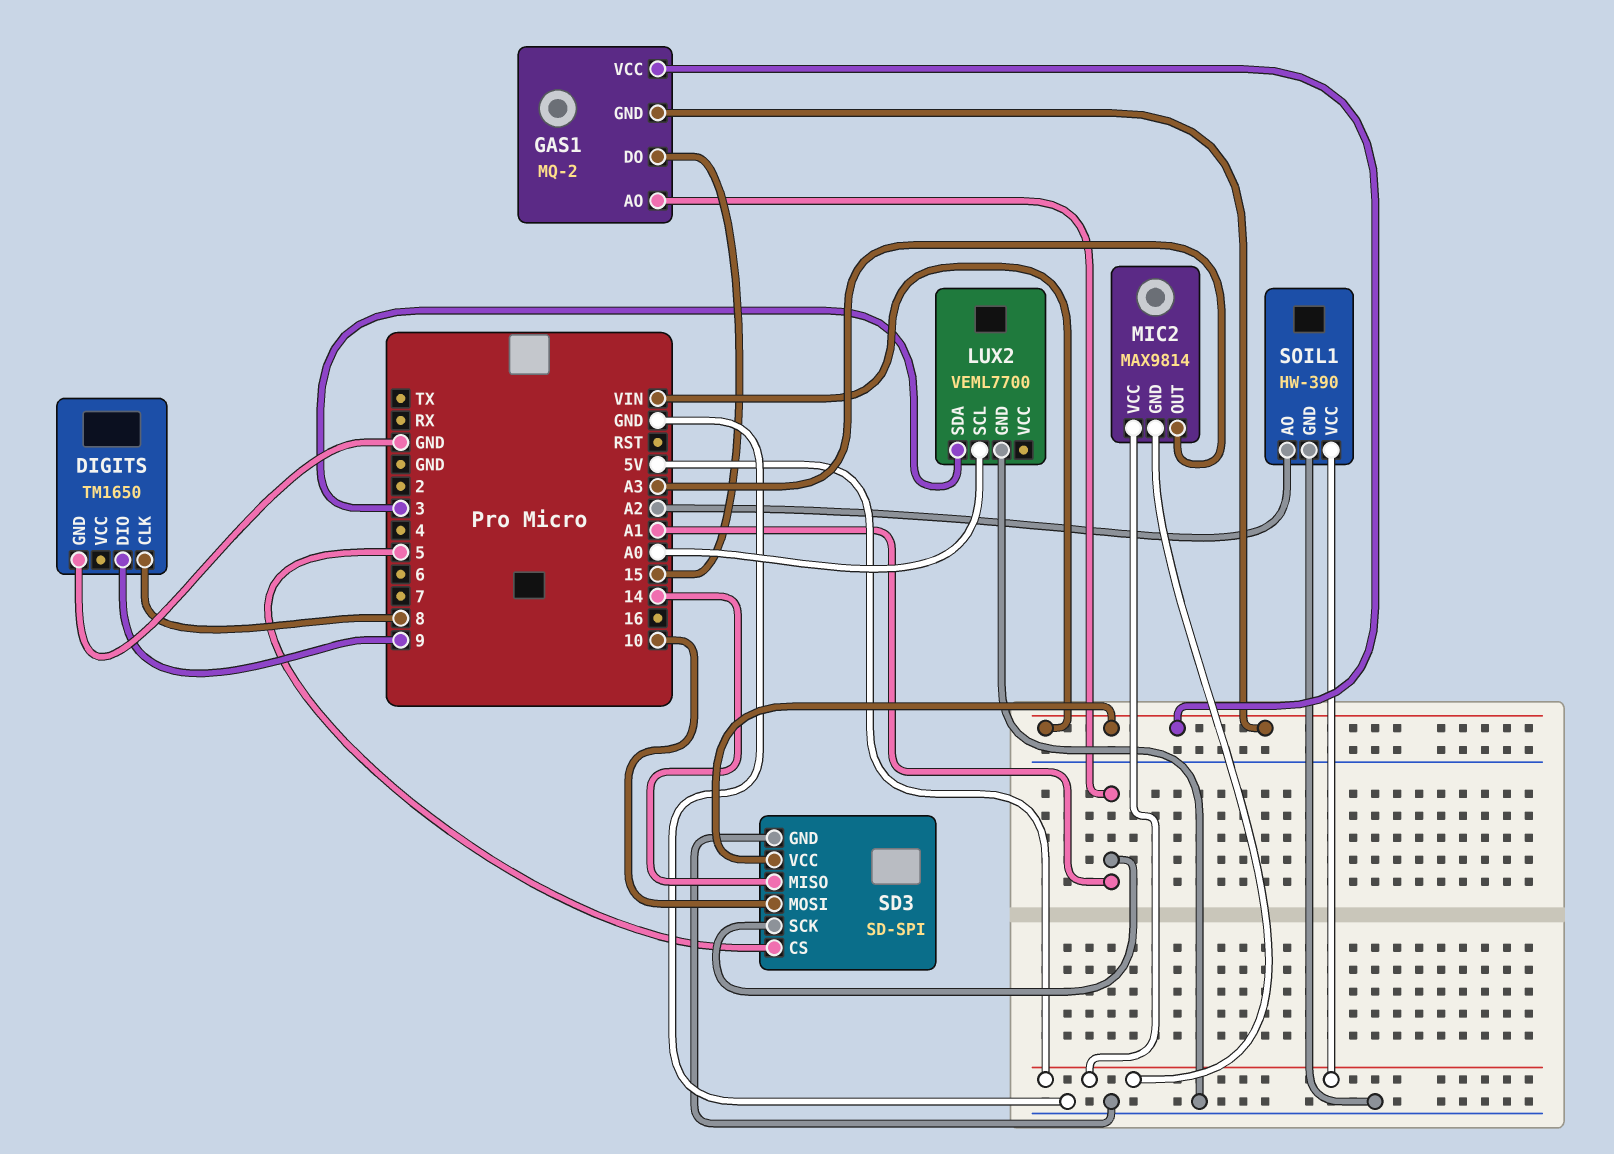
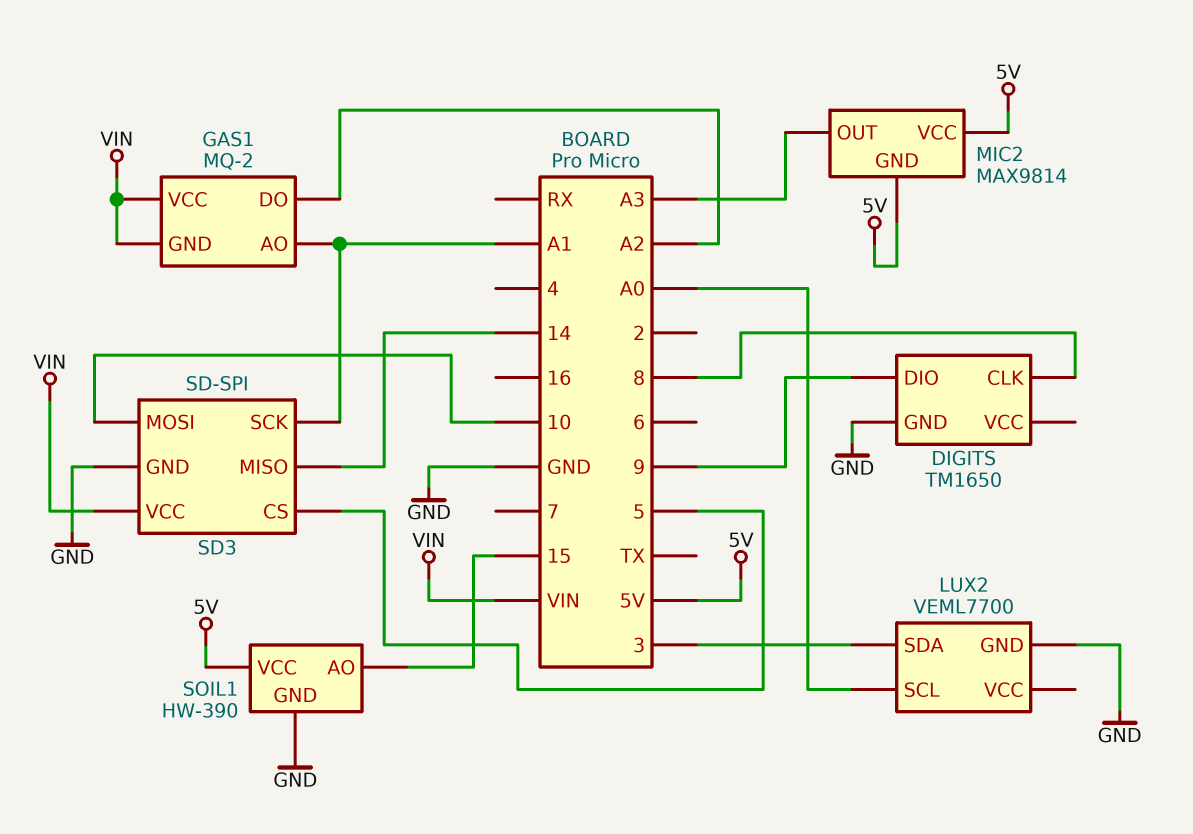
GAS1 pin DO: 15 -> A2
SOIL1 pin AO: A2 -> 15

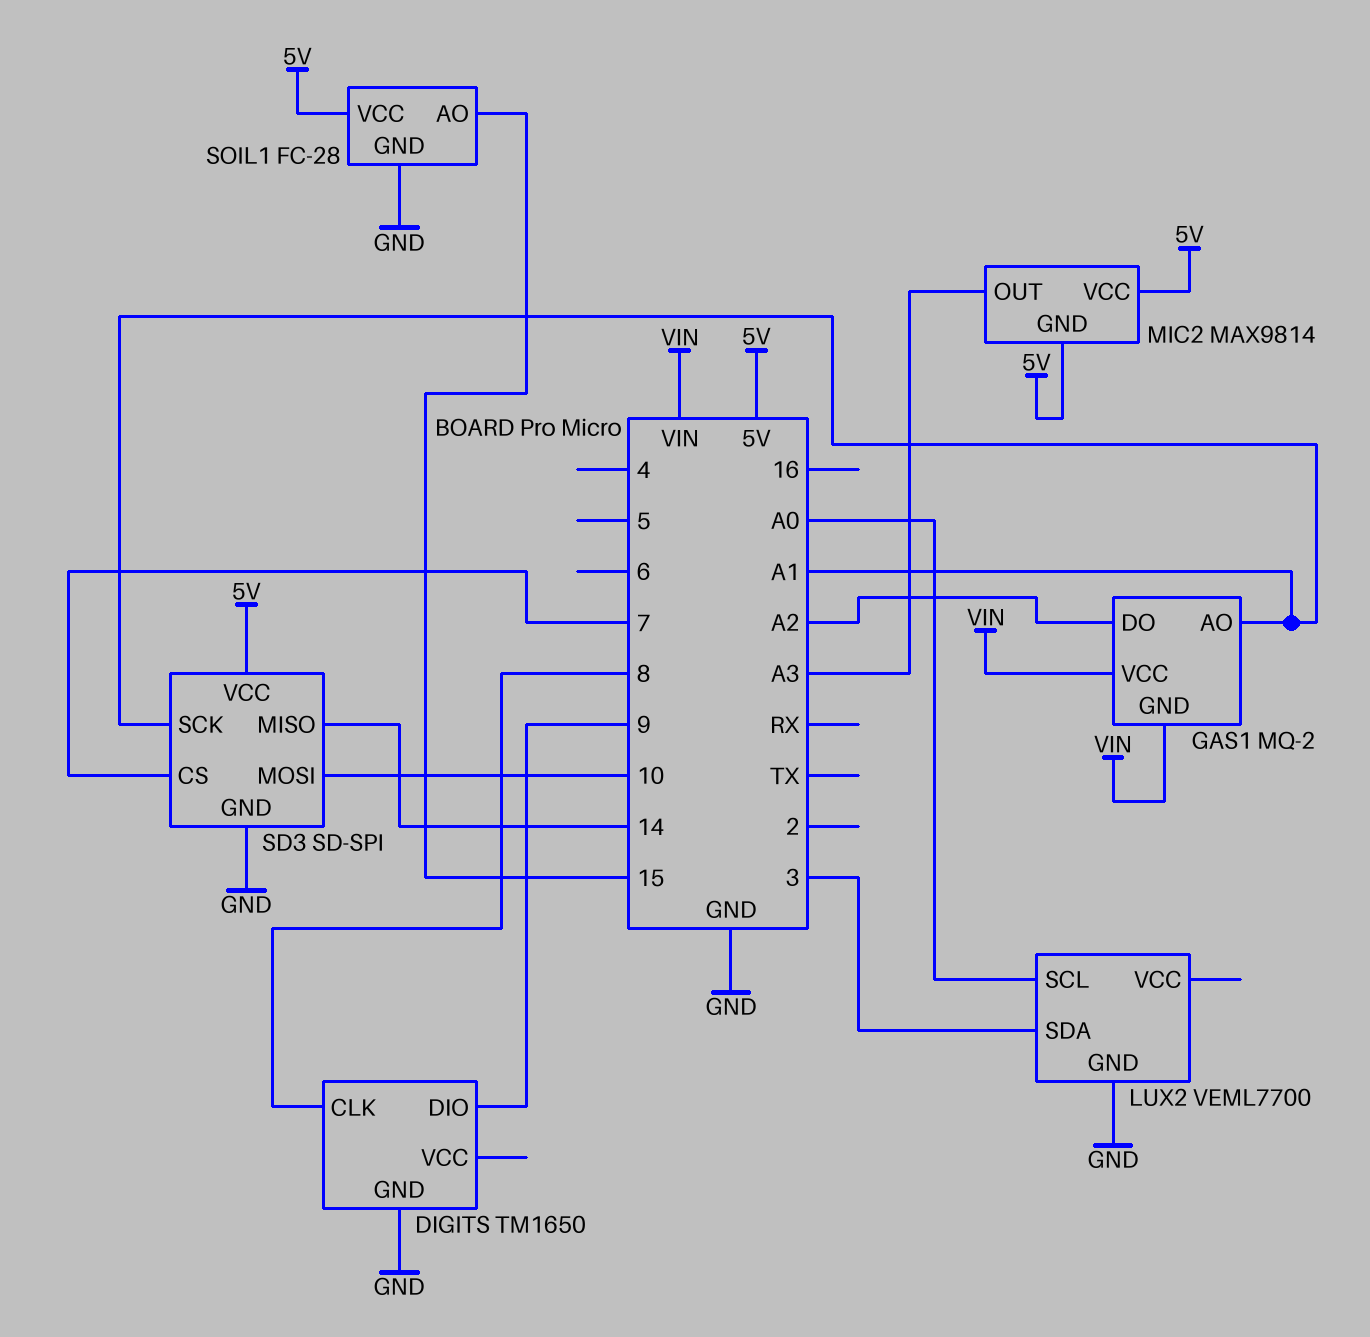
SD3 pin CS: 5 -> 7
SD3 pin VCC: VIN -> 5V
SOIL1: HW-390 -> FC-28

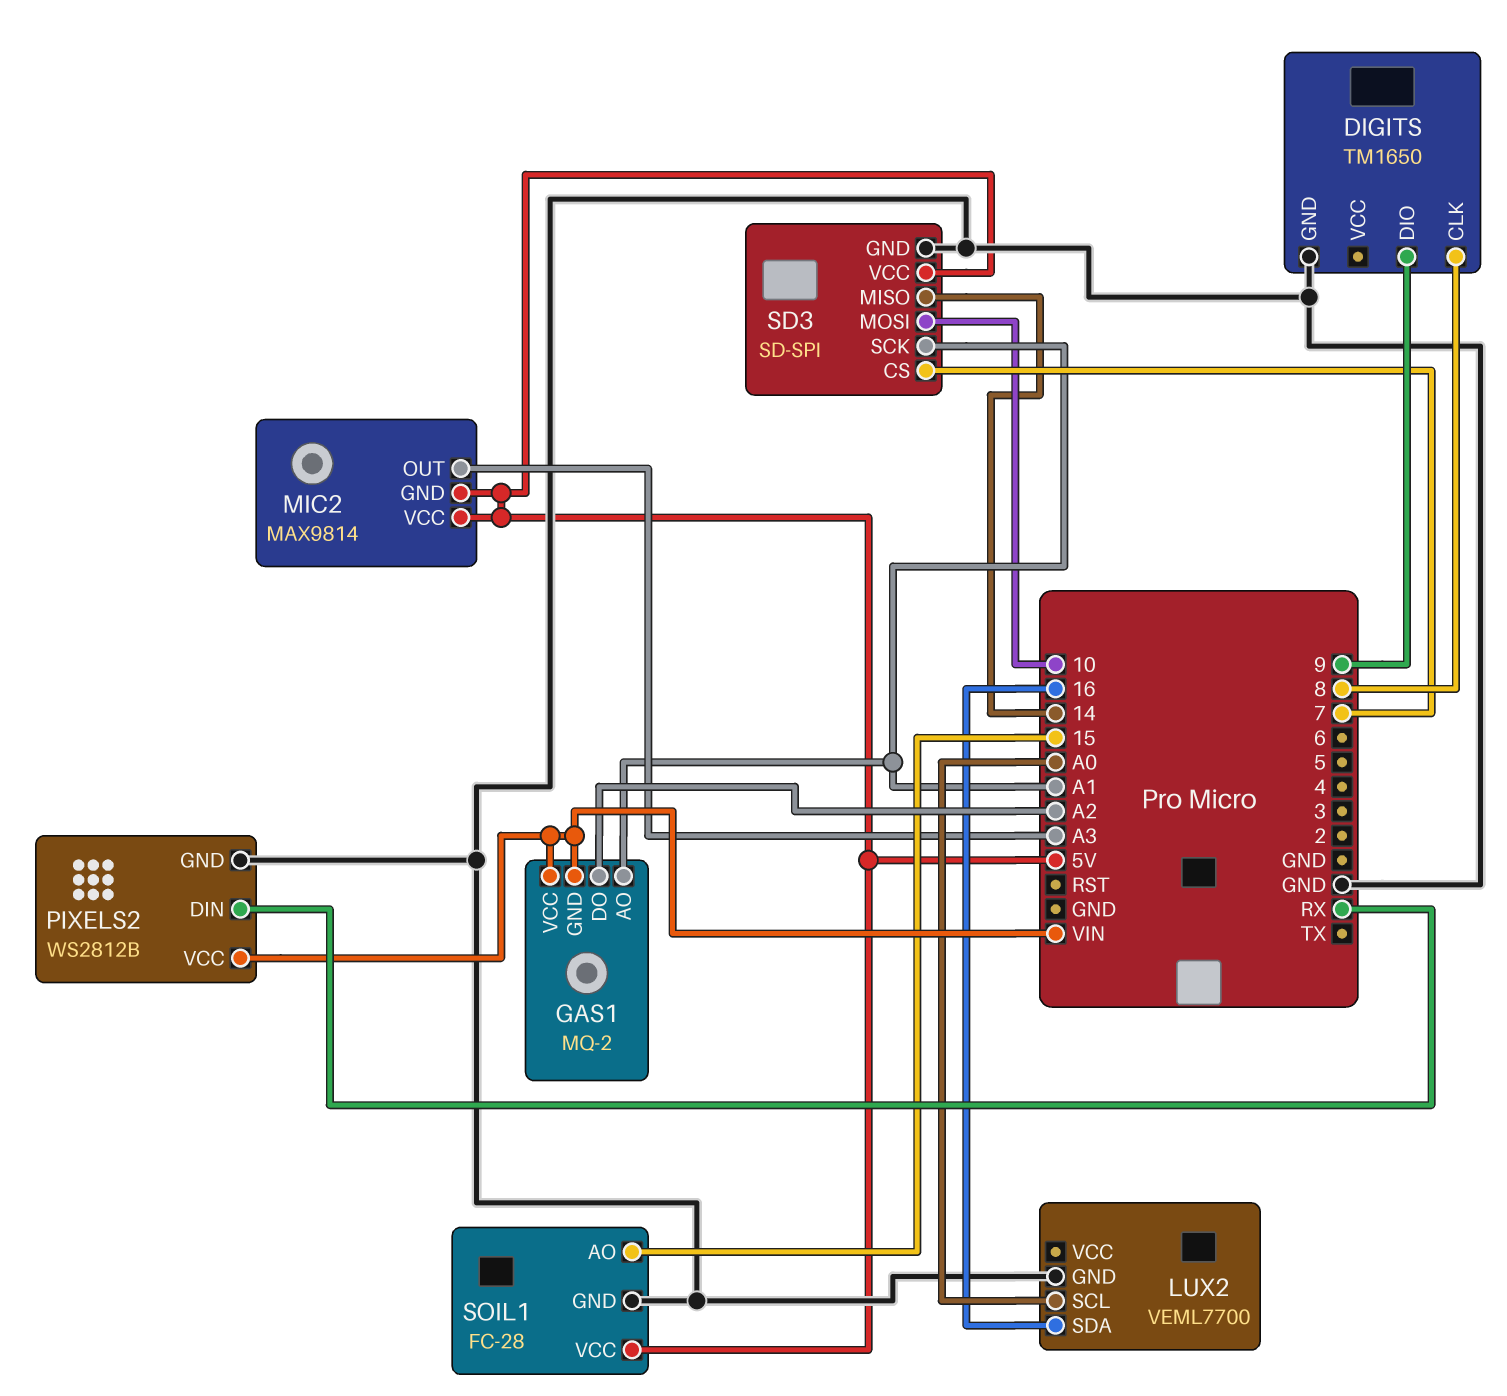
LUX2 pin SDA: 3 -> 16
PIXELS2: none -> WS2812B
PIXELS2 pin DIN: none -> RX
PIXELS2 pin GND: none -> GND
PIXELS2 pin VCC: none -> VIN

